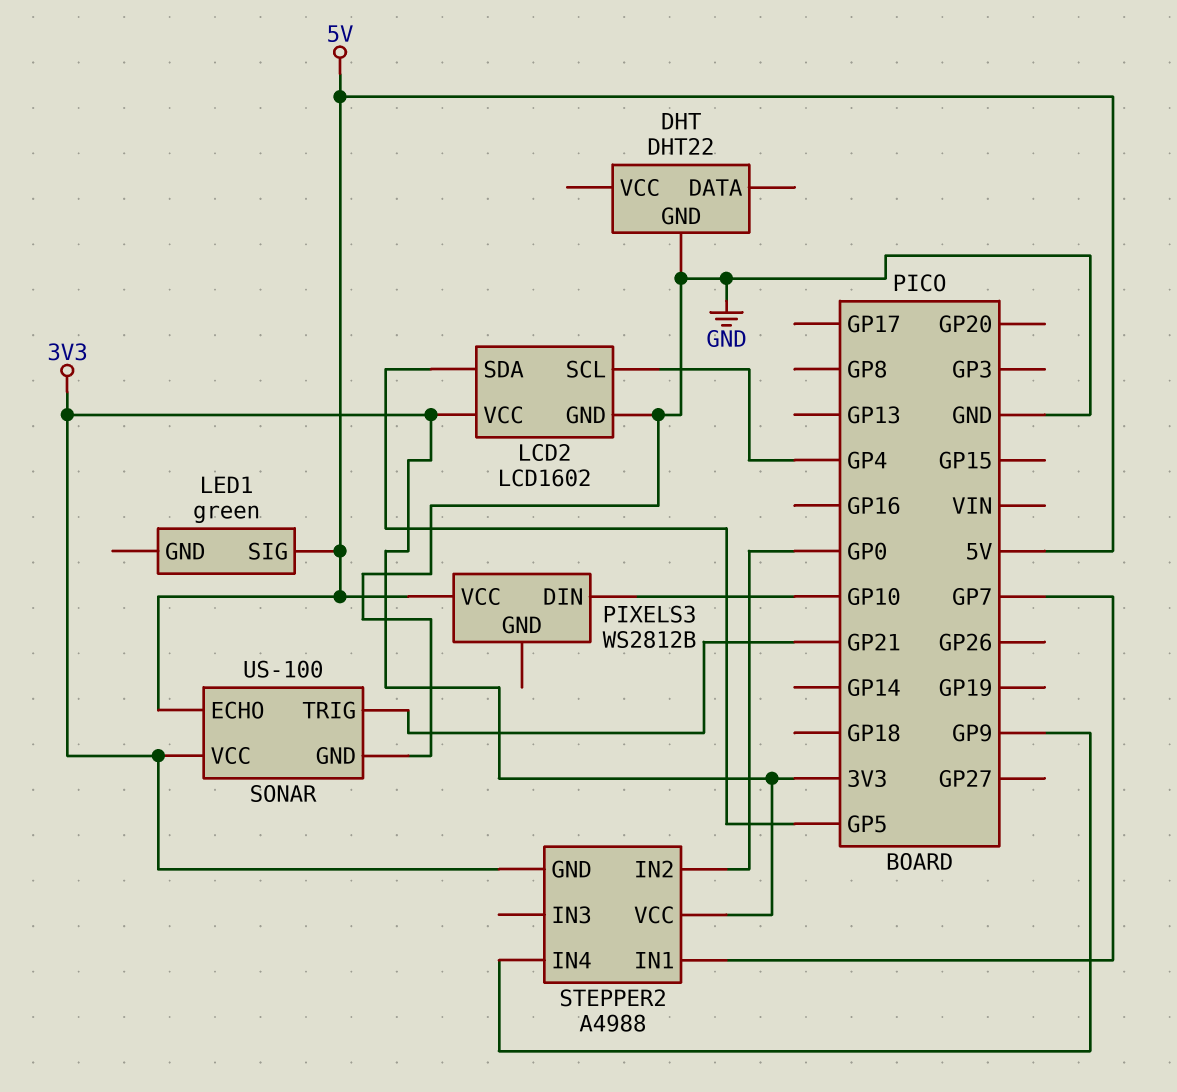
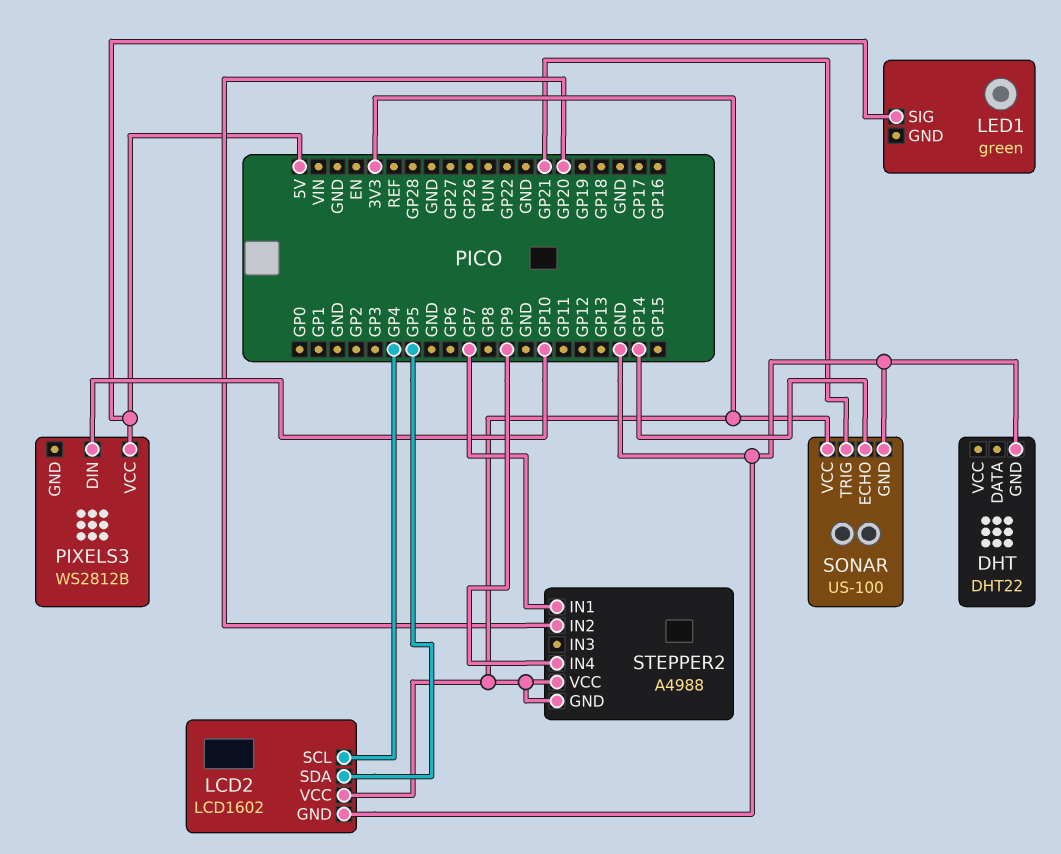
SONAR pin ECHO: 5V -> GP14
STEPPER2 pin IN2: GP0 -> GP20

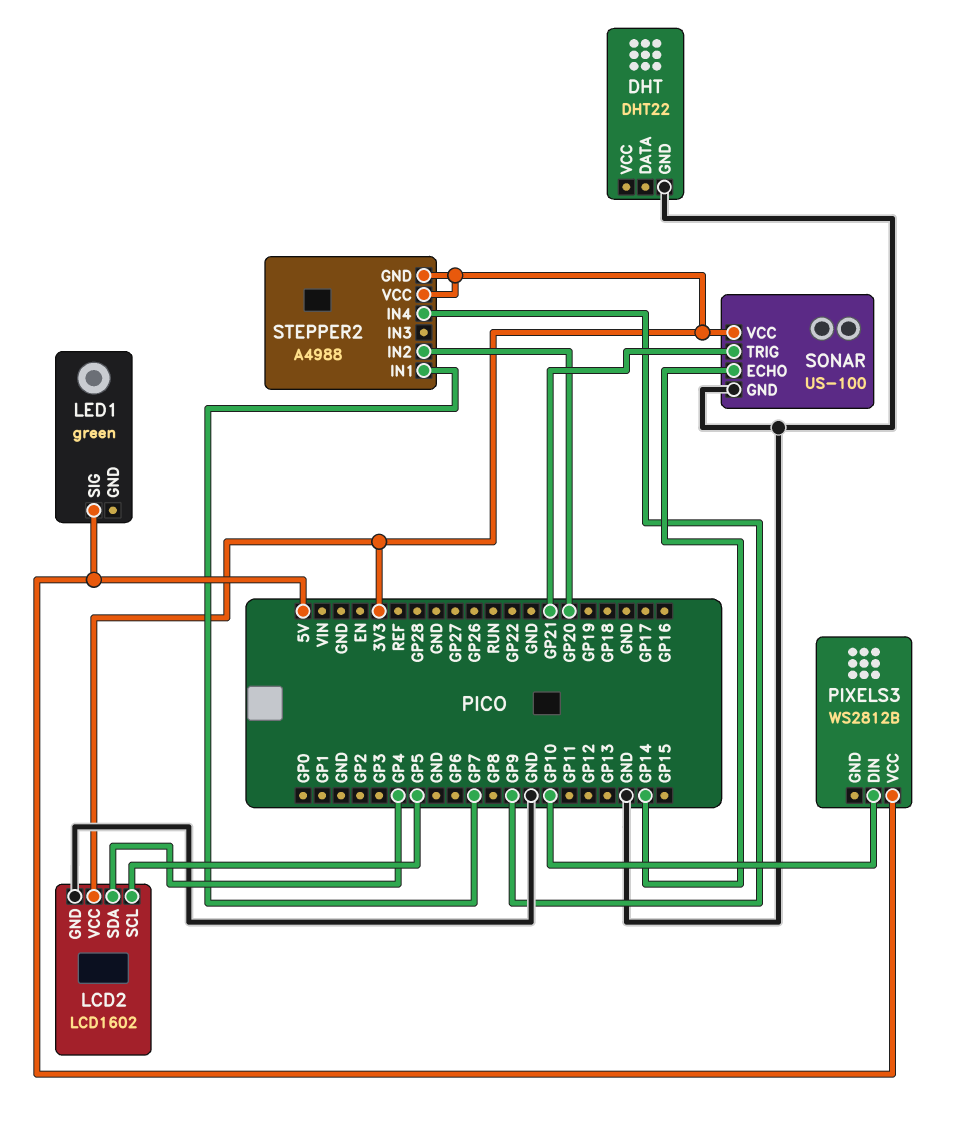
LCD2 pin SCL: GP4 -> GP5
LCD2 pin SDA: GP5 -> GP4

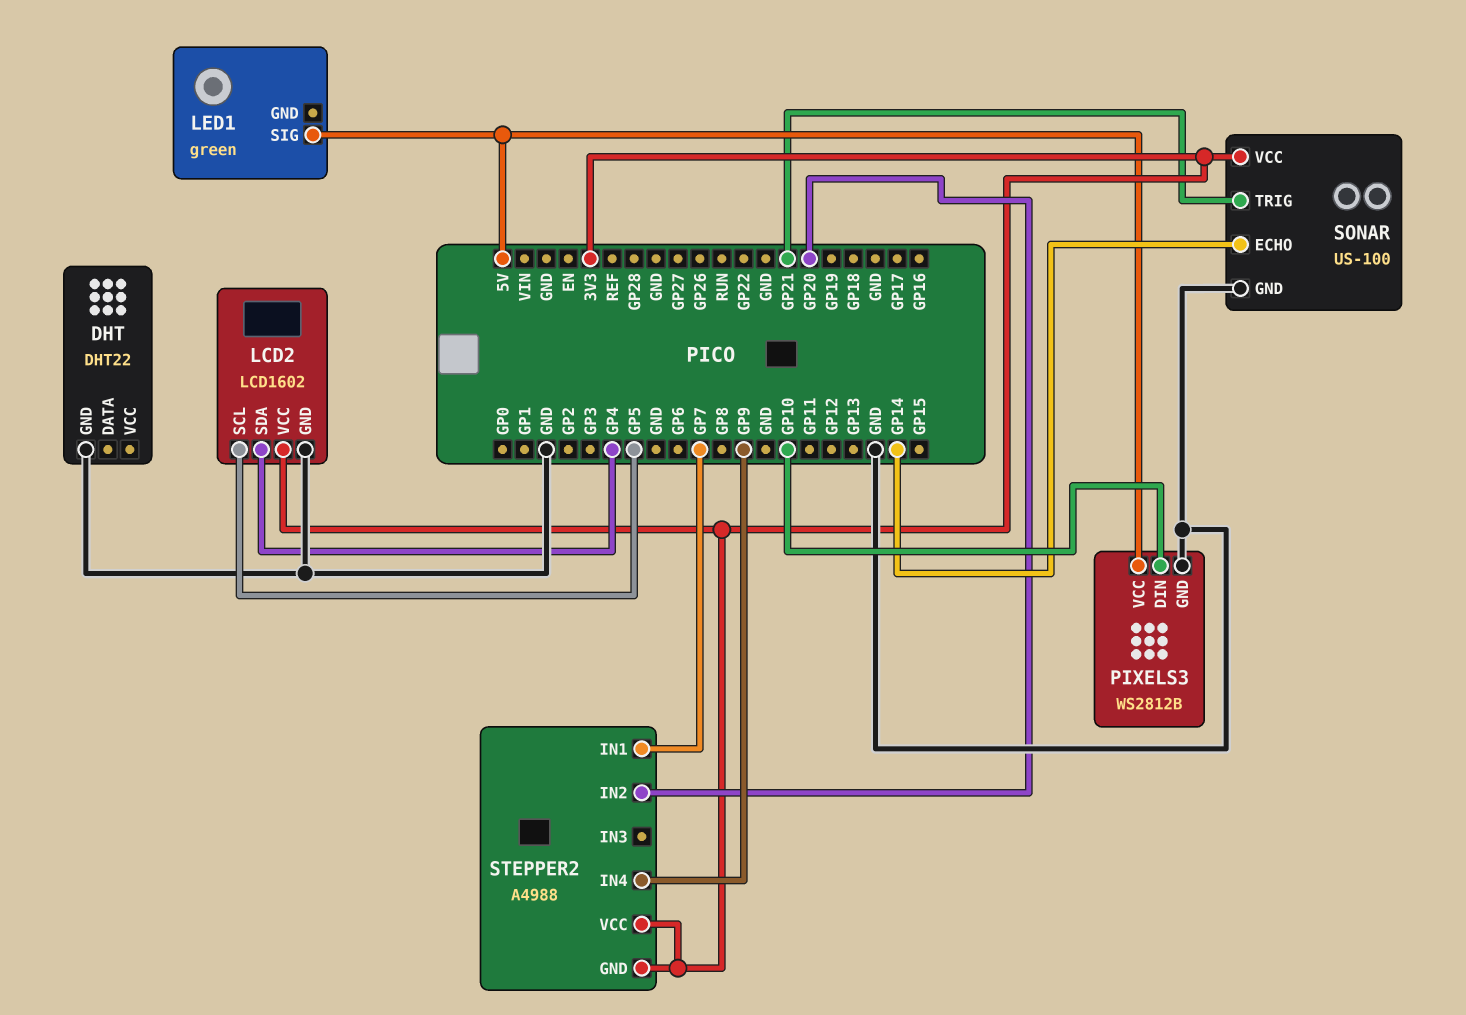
PIXELS3 pin GND: none -> GND

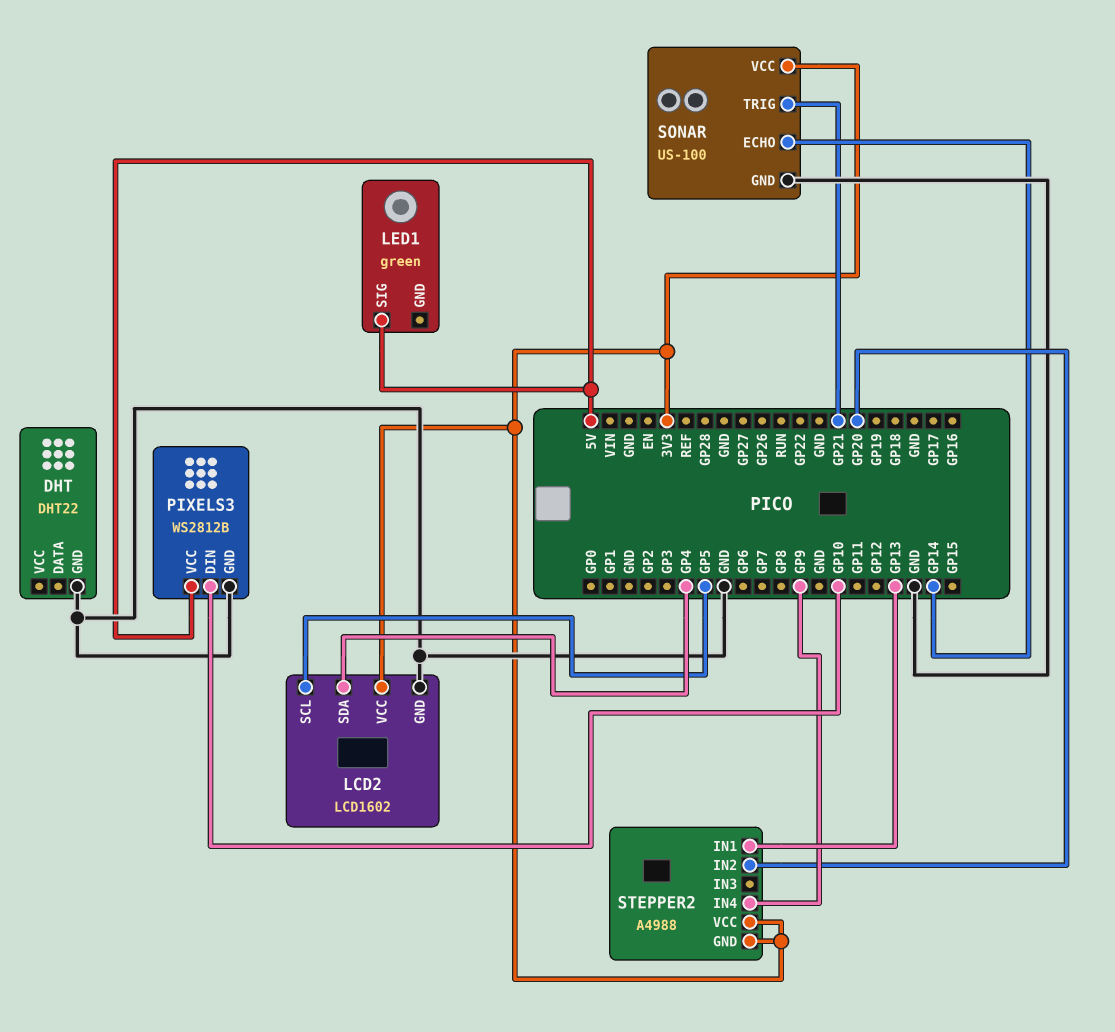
STEPPER2 pin IN1: GP7 -> GP13

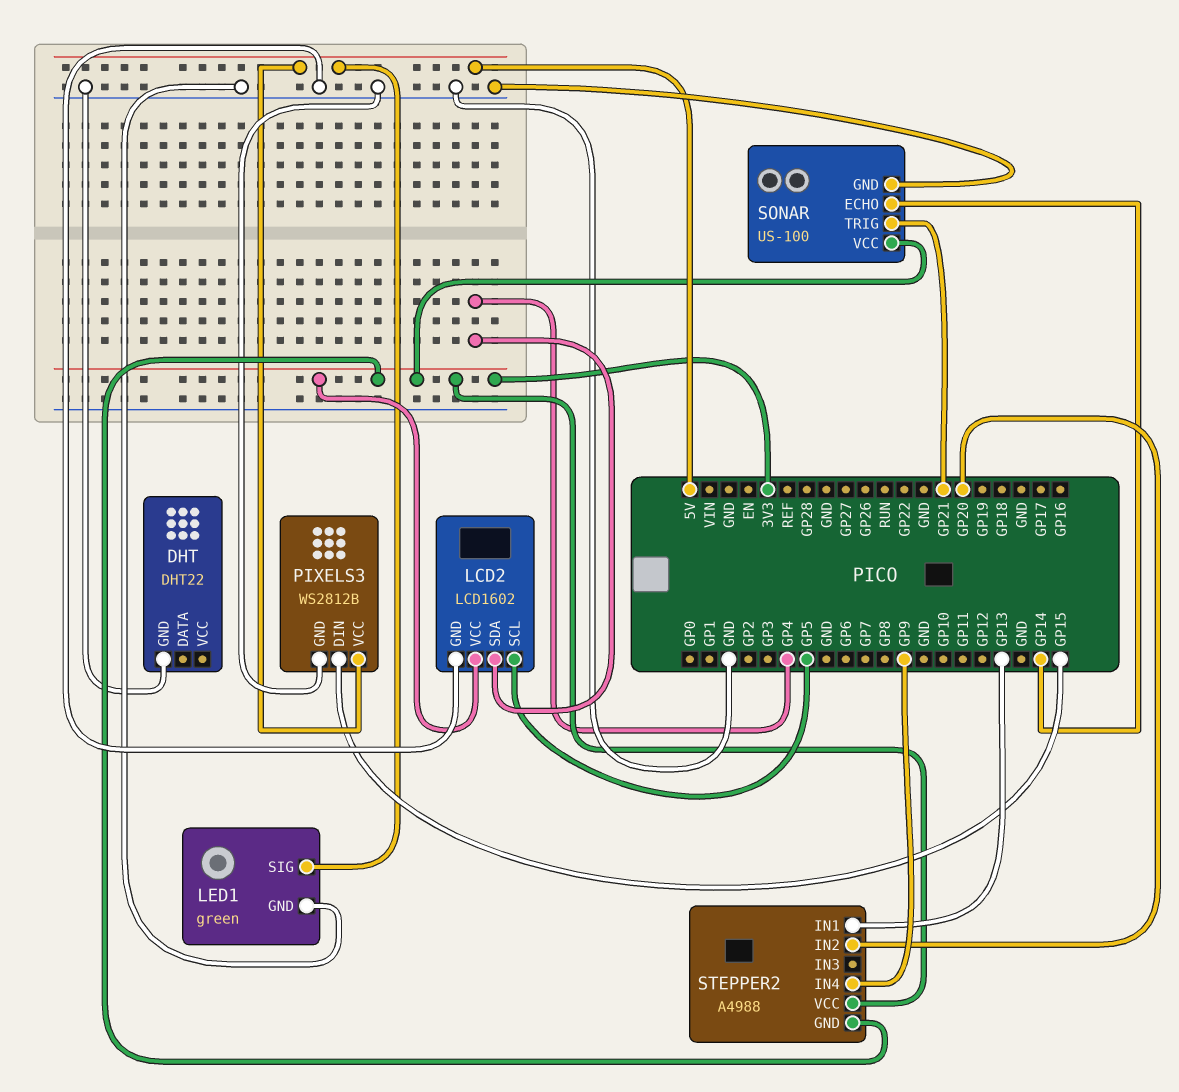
LED1 pin GND: none -> GND
PIXELS3 pin DIN: GP10 -> GP15

